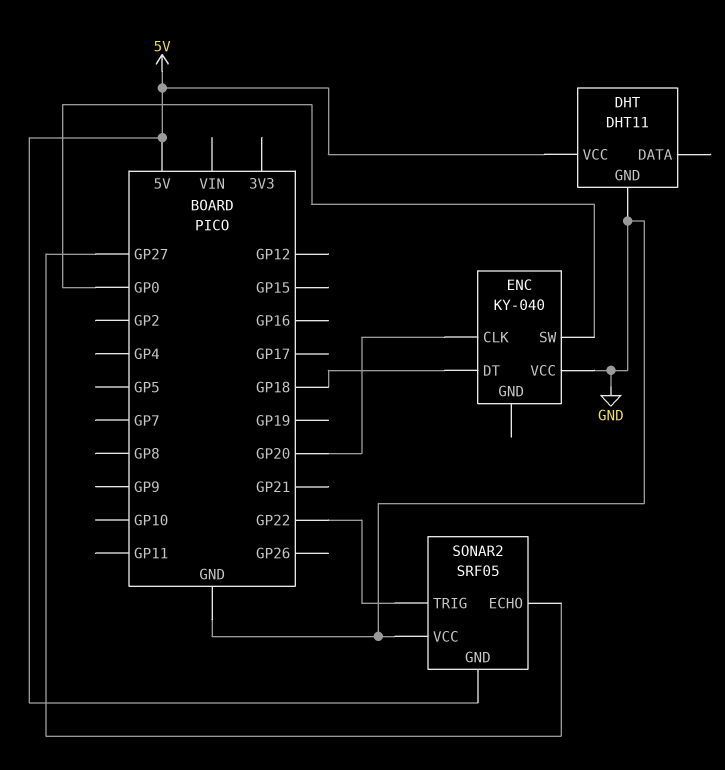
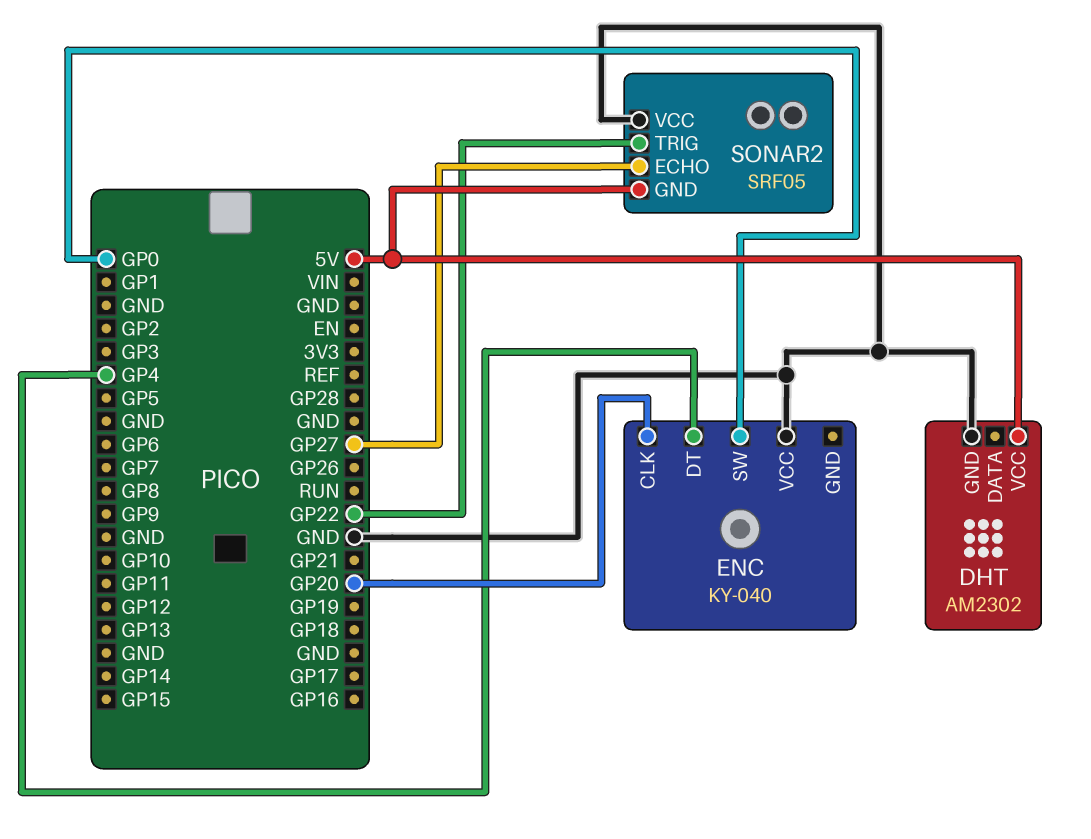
DHT: DHT11 -> AM2302
ENC pin DT: GP18 -> GP4

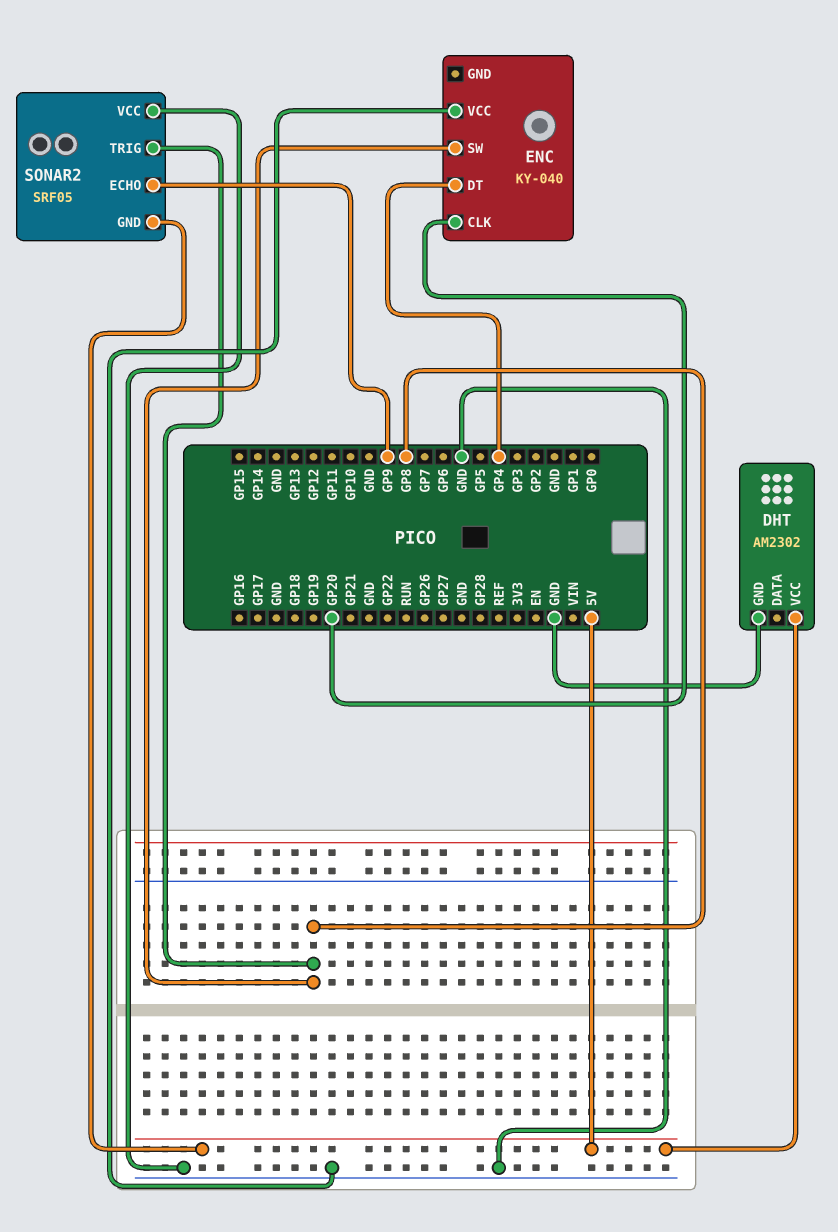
ENC pin SW: GP0 -> GP8
SONAR2 pin ECHO: GP27 -> GP9
SONAR2 pin TRIG: GP22 -> GP8

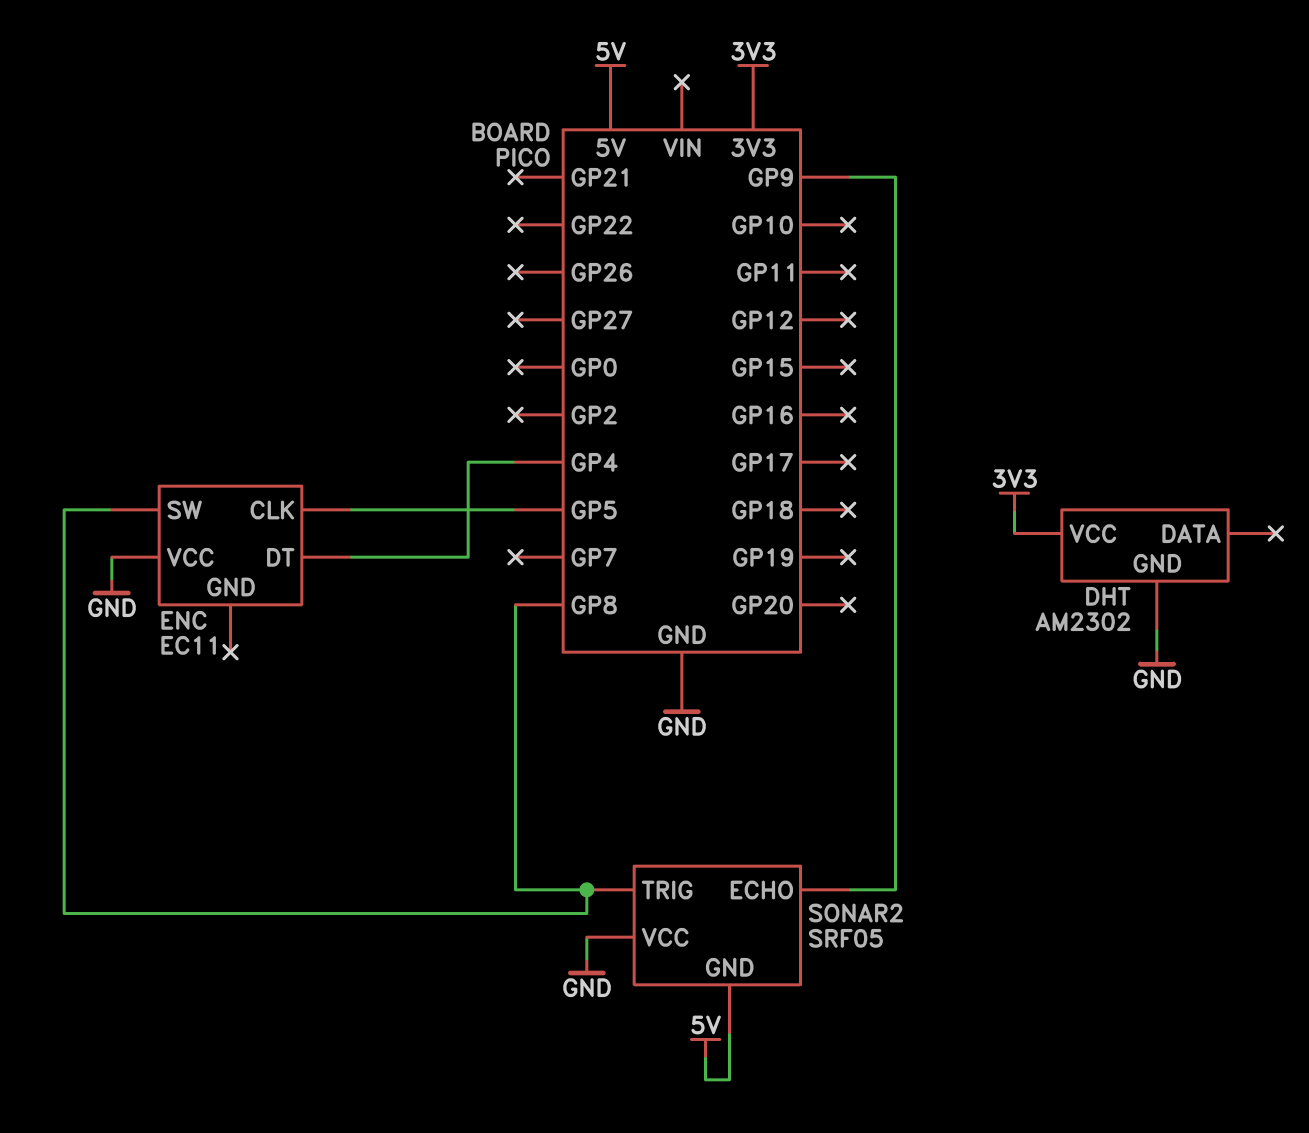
DHT pin VCC: 5V -> 3V3
ENC: KY-040 -> EC11
ENC pin CLK: GP20 -> GP5

